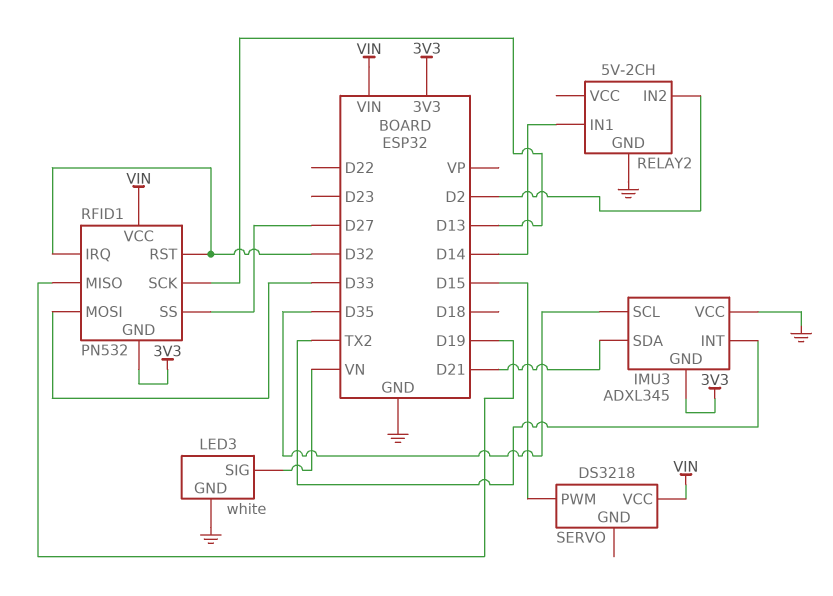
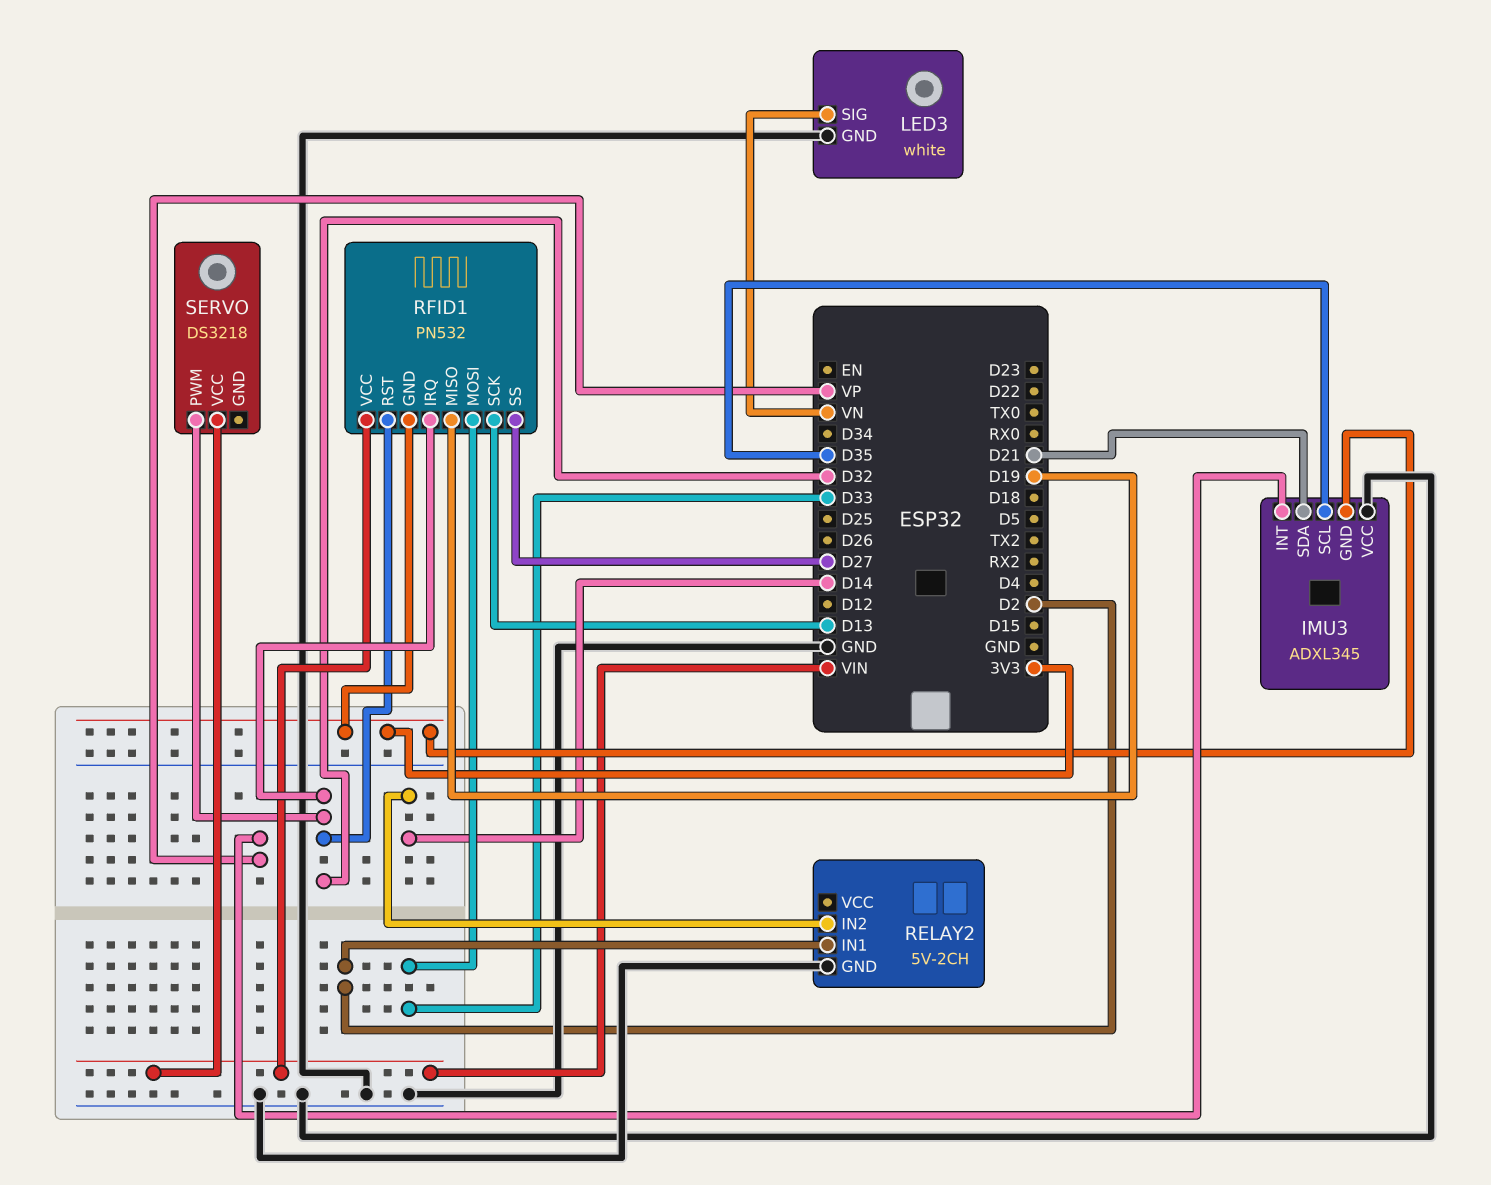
IMU3 pin INT: TX2 -> VP
RELAY2 pin IN1: D14 -> D2
RELAY2 pin IN2: D2 -> D14
SERVO pin PWM: D15 -> D32

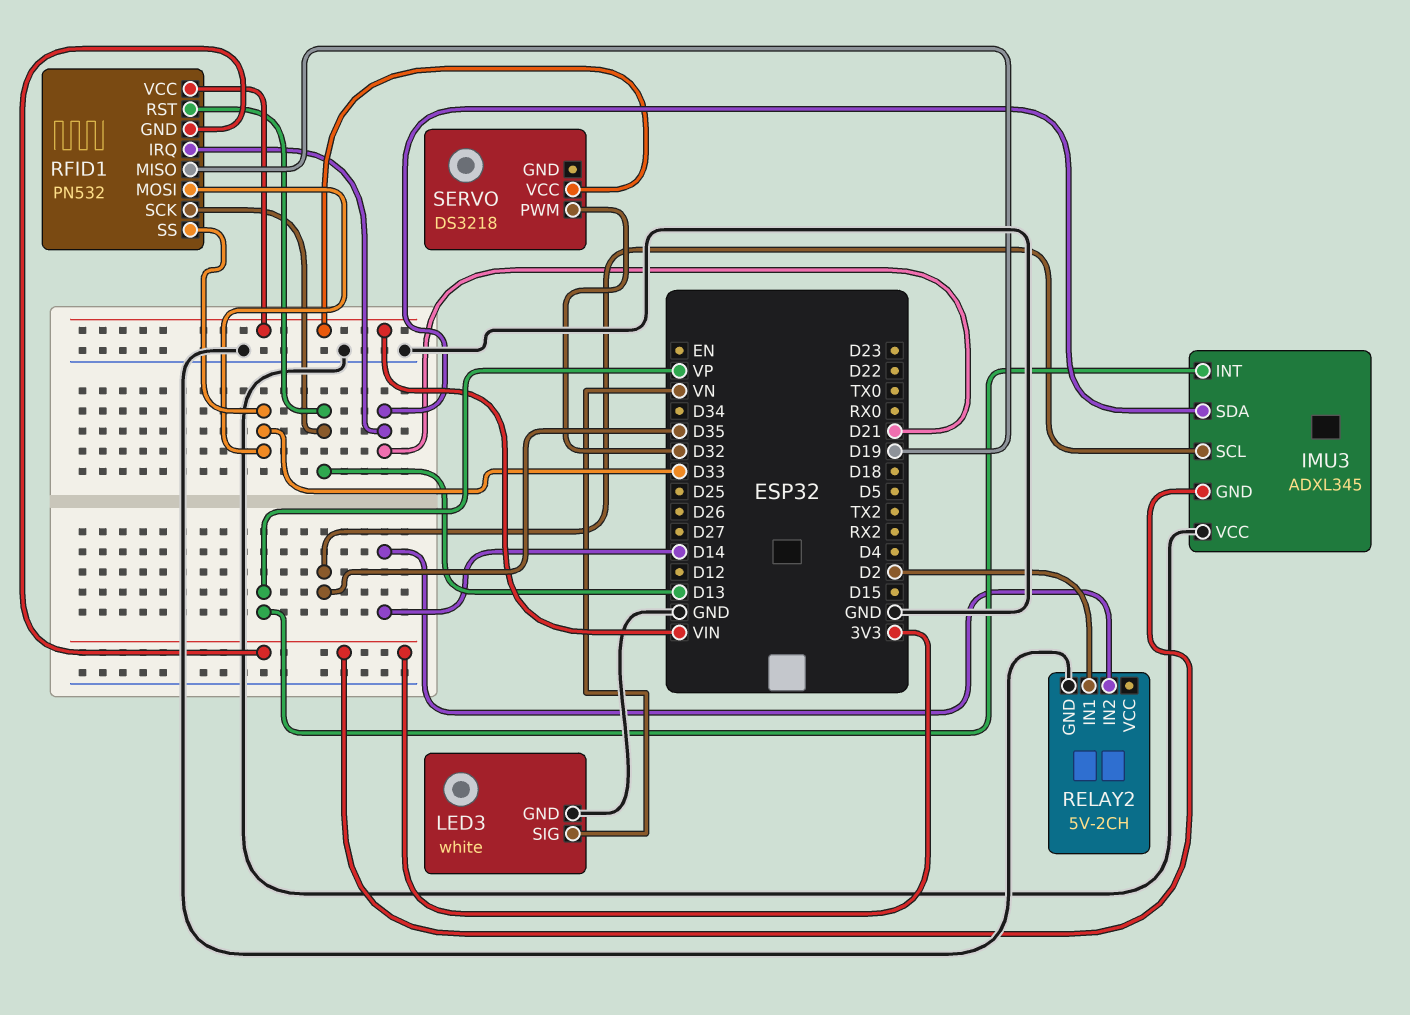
RFID1 pin IRQ: D32 -> D21
RFID1 pin RST: D32 -> D13
RFID1 pin SS: D27 -> D33

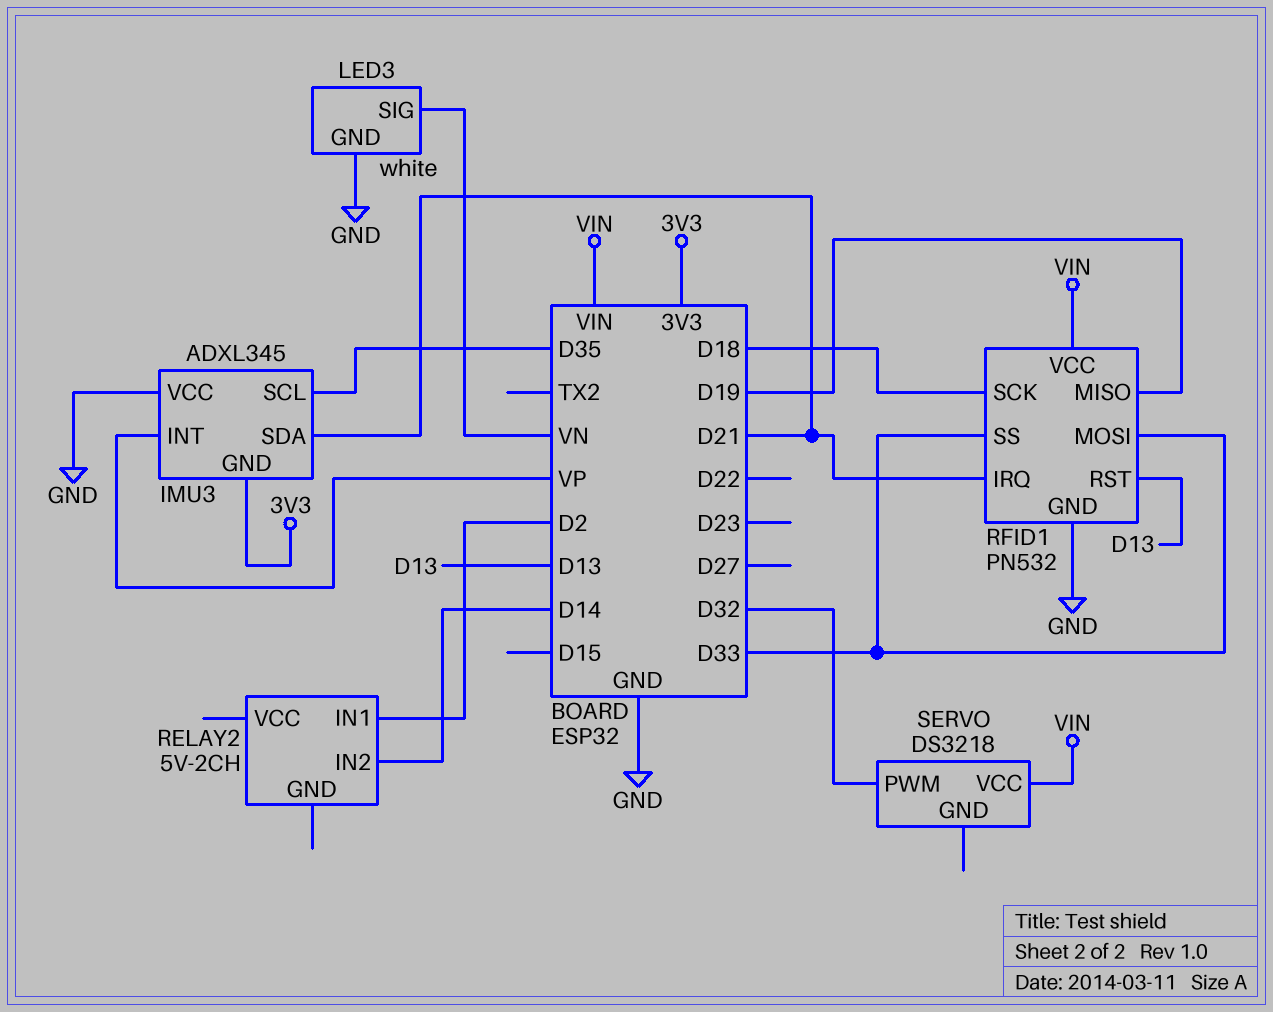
RELAY2 pin GND: GND -> none
RFID1 pin GND: 3V3 -> GND
RFID1 pin SCK: D13 -> D18

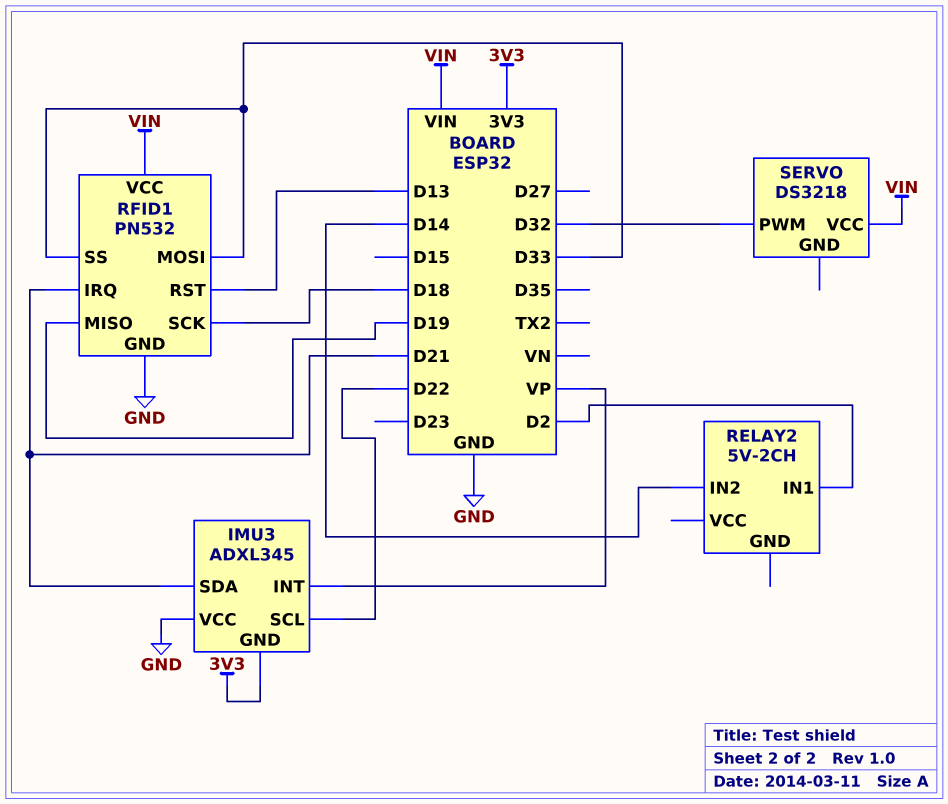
IMU3 pin SCL: D35 -> D22
LED3: white -> none
LED3 pin GND: GND -> none
LED3 pin SIG: VN -> none

